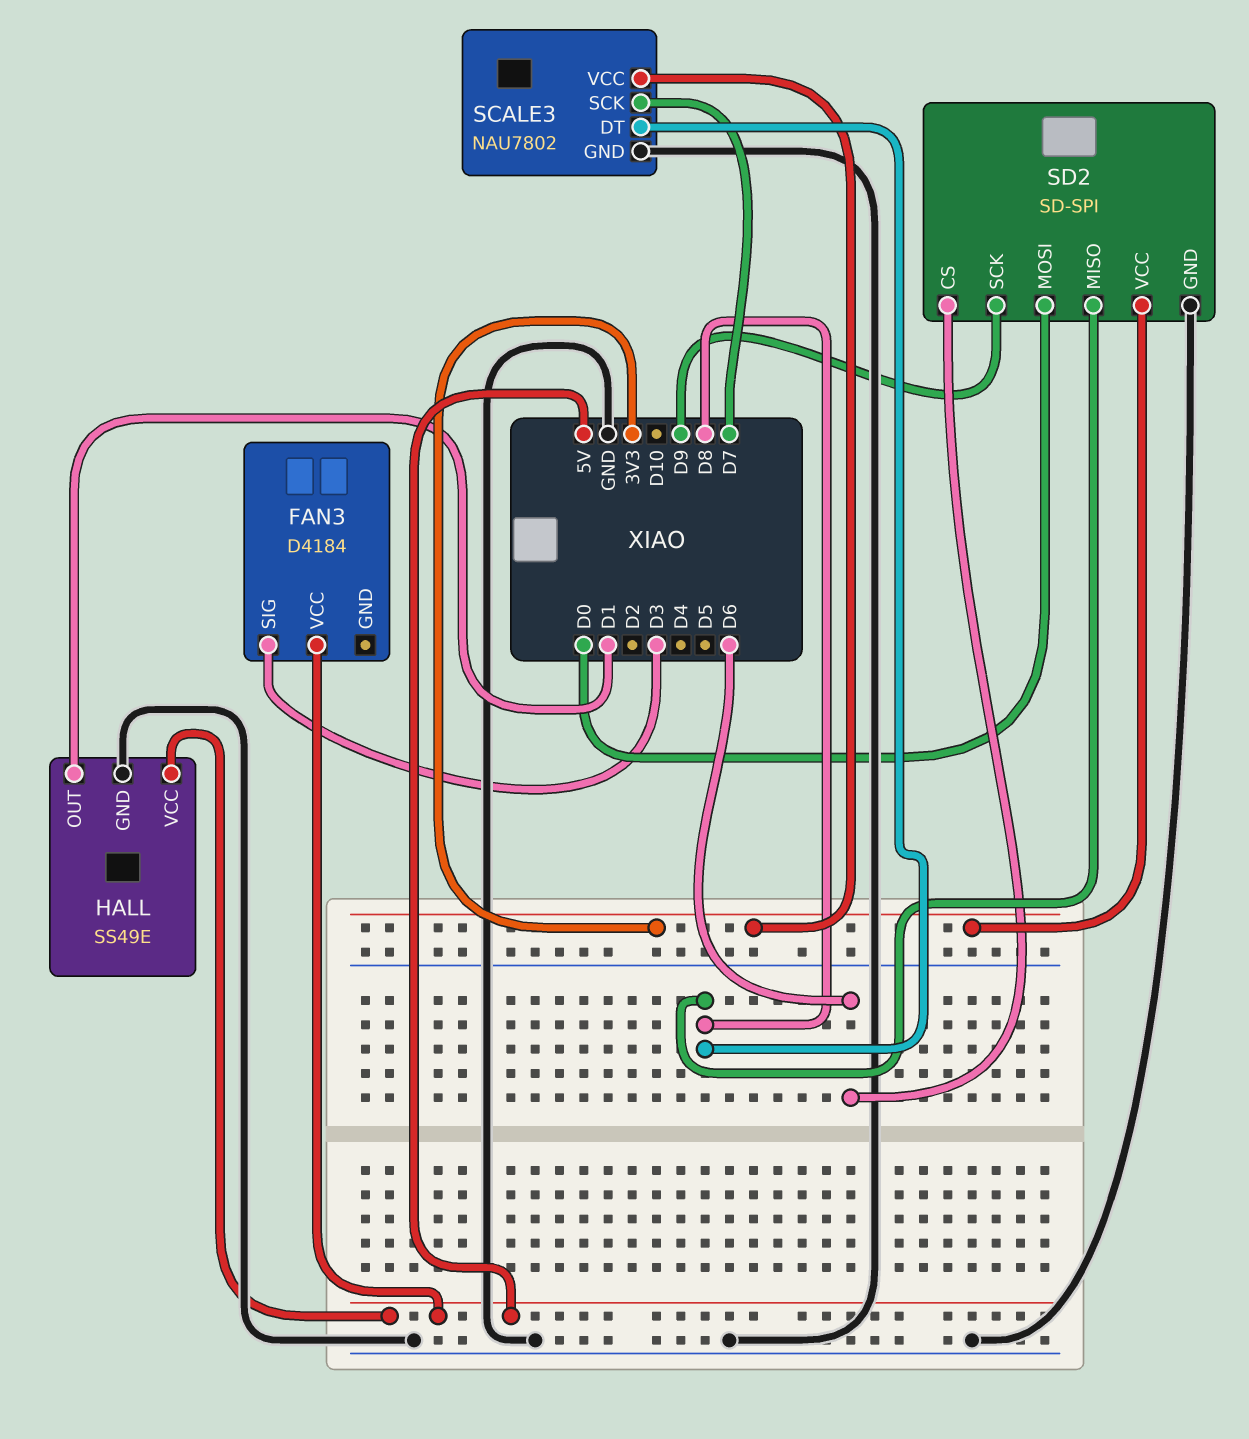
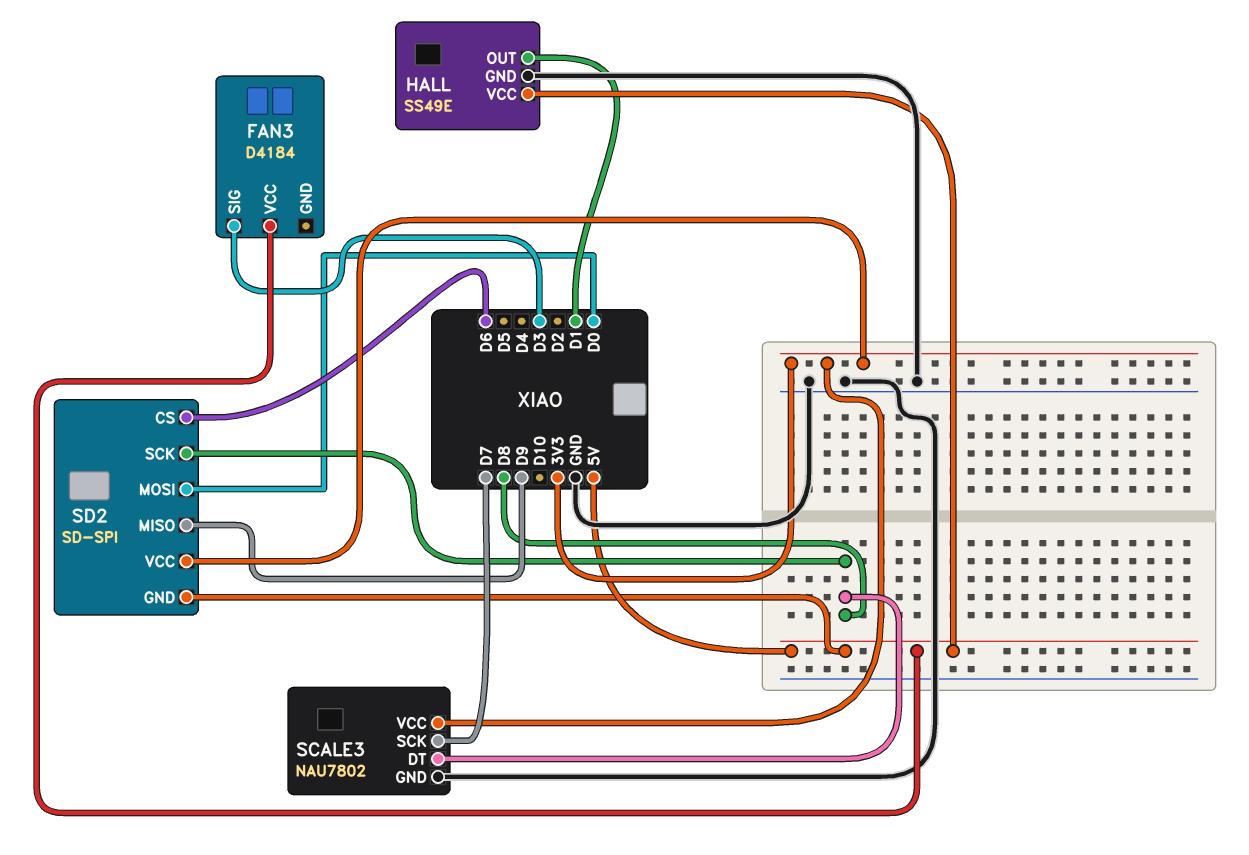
SD2 pin GND: GND -> 5V
SD2 pin MISO: D8 -> D9
SD2 pin SCK: D9 -> D8

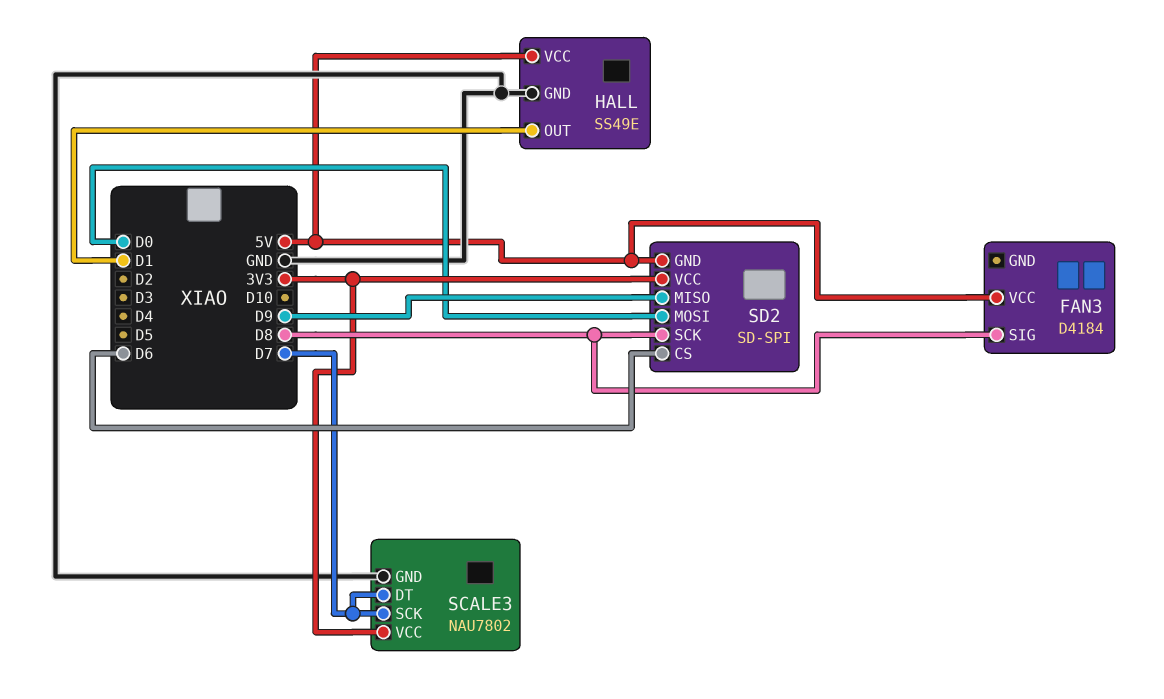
FAN3 pin SIG: D3 -> D8
SCALE3 pin DT: D8 -> D7

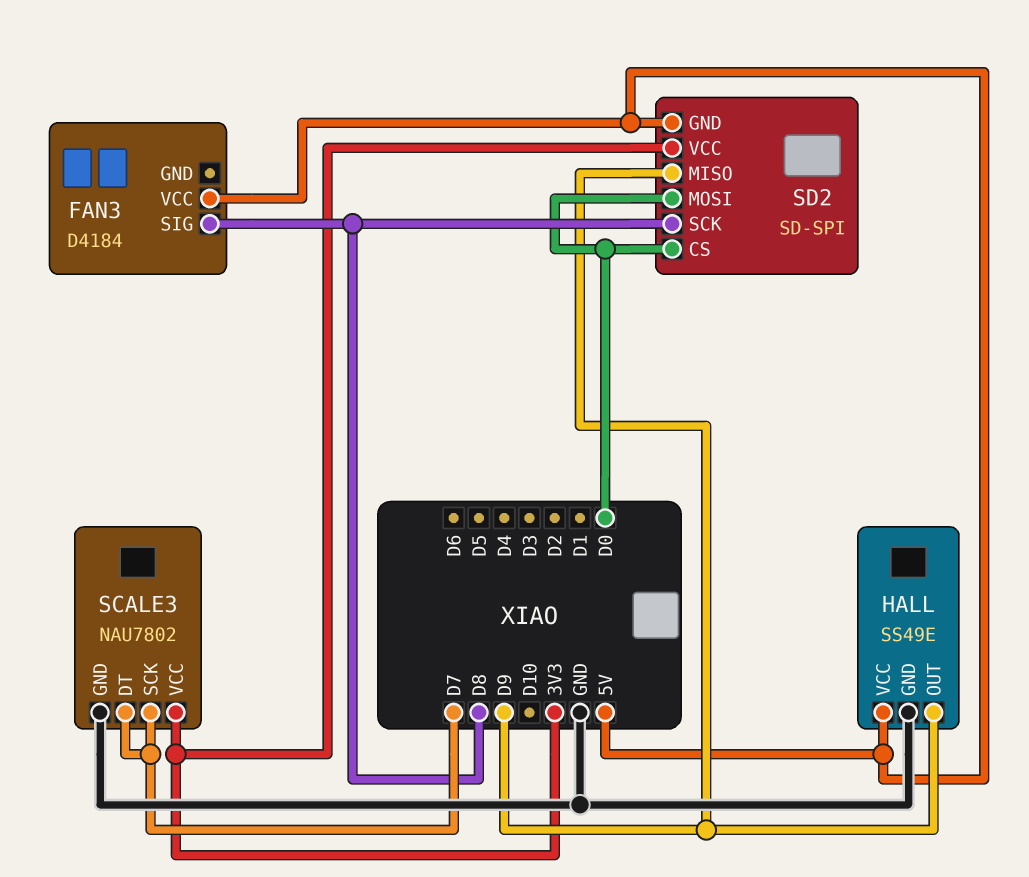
HALL pin OUT: D1 -> D9
SD2 pin CS: D6 -> D0

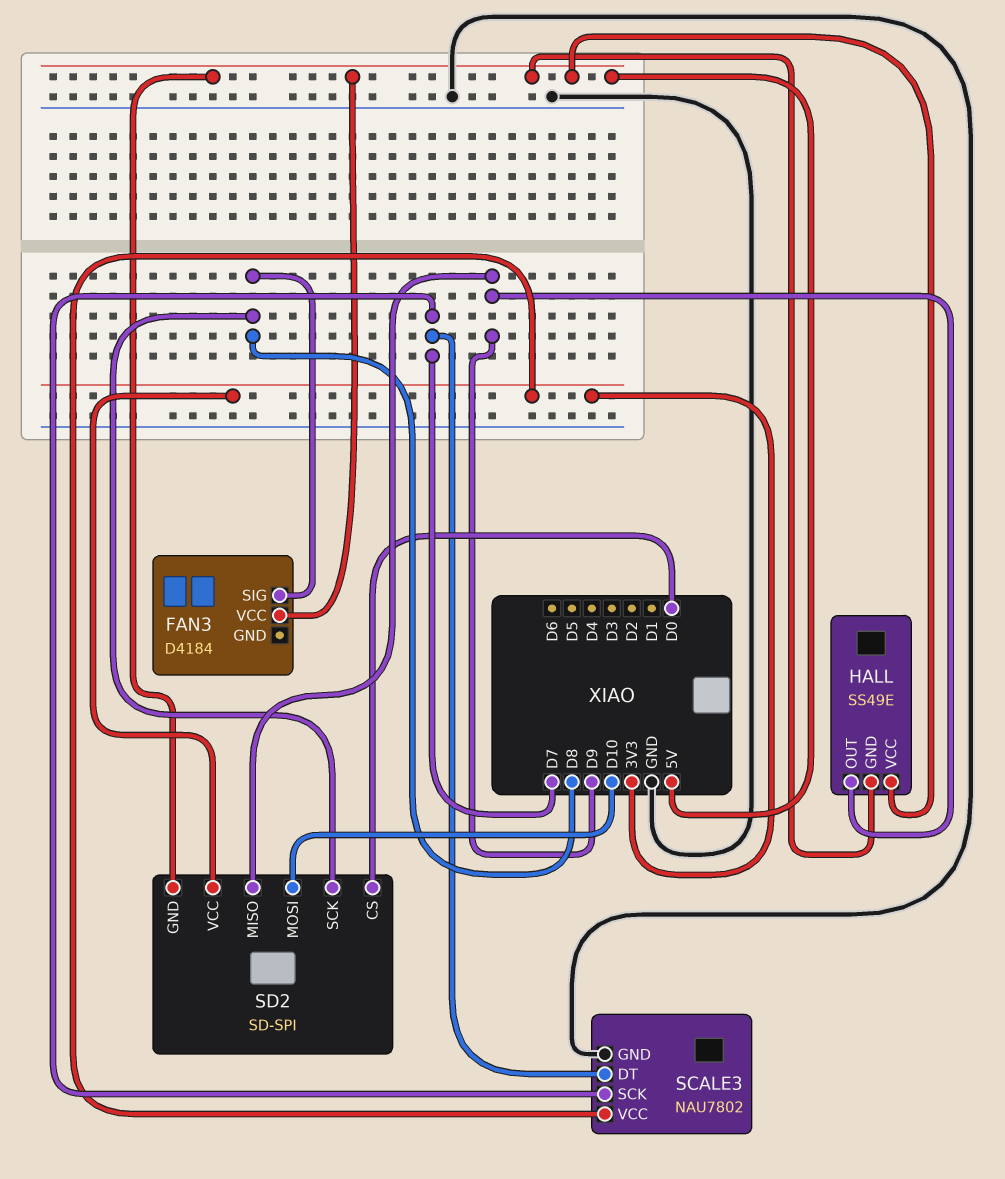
HALL pin GND: GND -> 5V
SD2 pin MOSI: D0 -> D10

